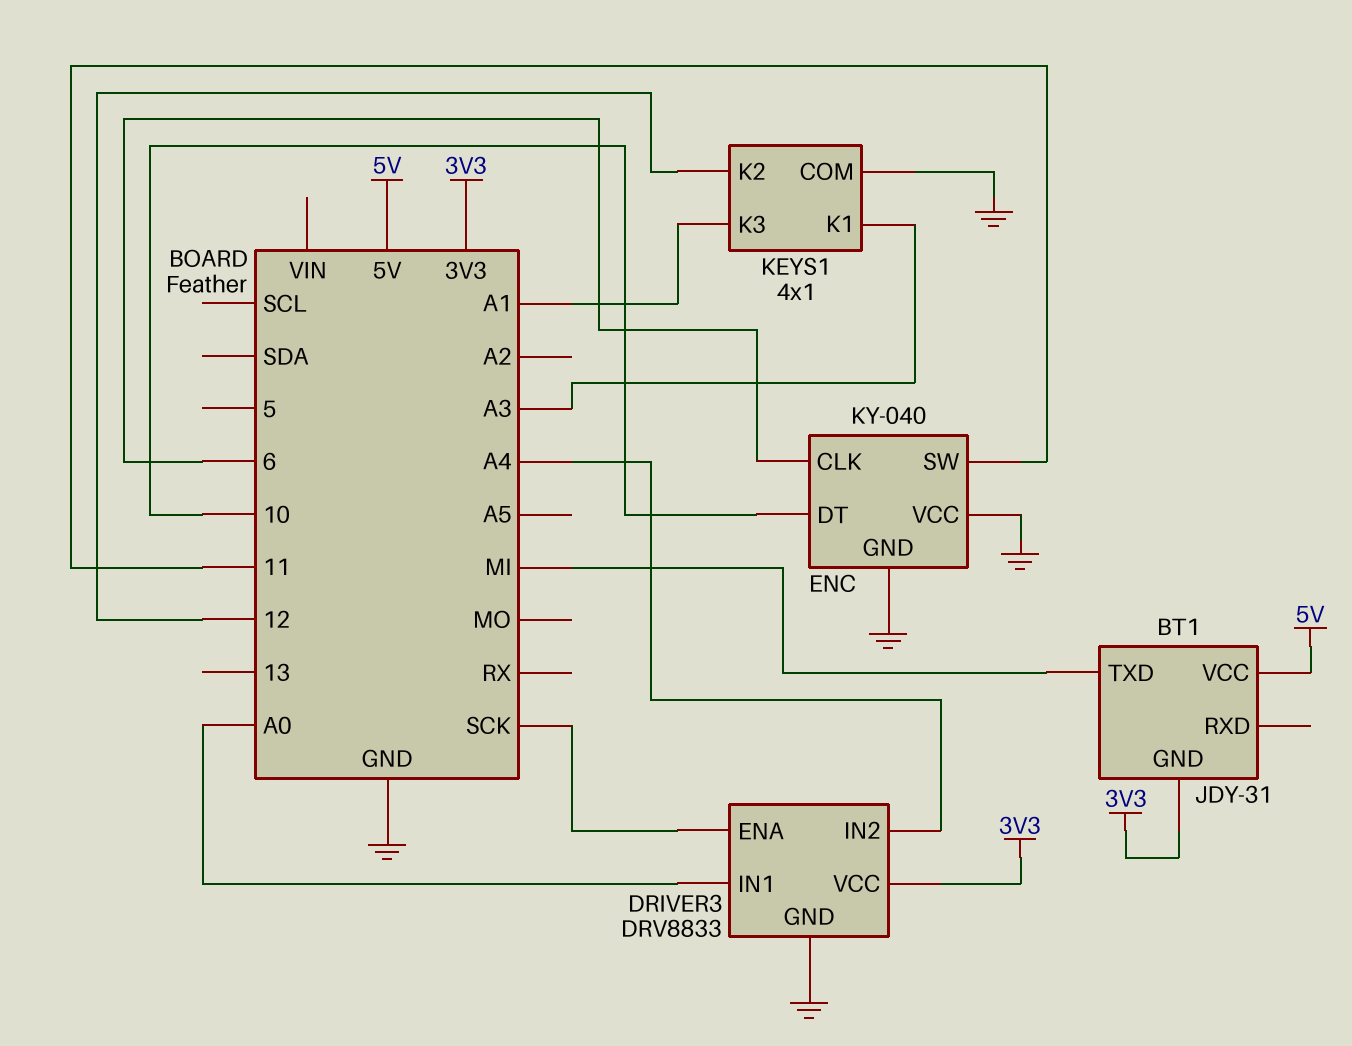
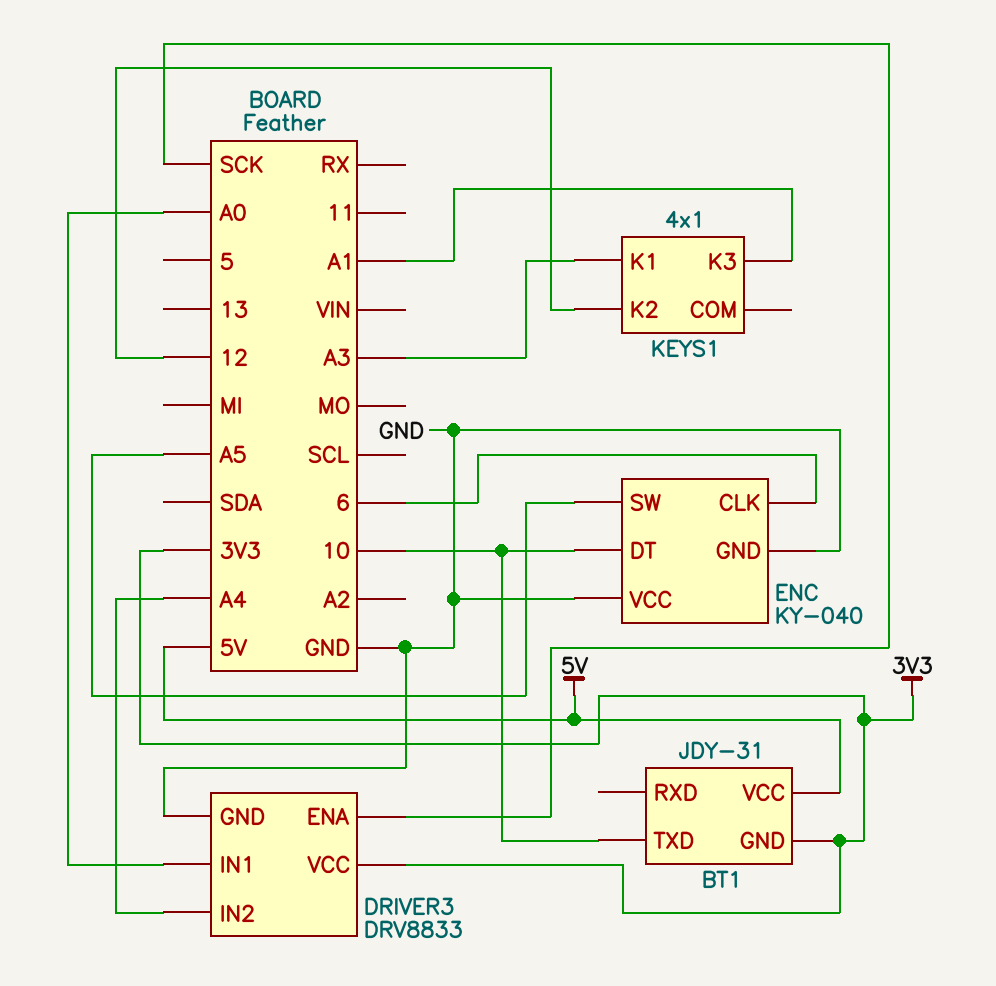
BT1 pin TXD: MI -> 10
ENC pin SW: 11 -> A5
KEYS1 pin COM: GND -> none

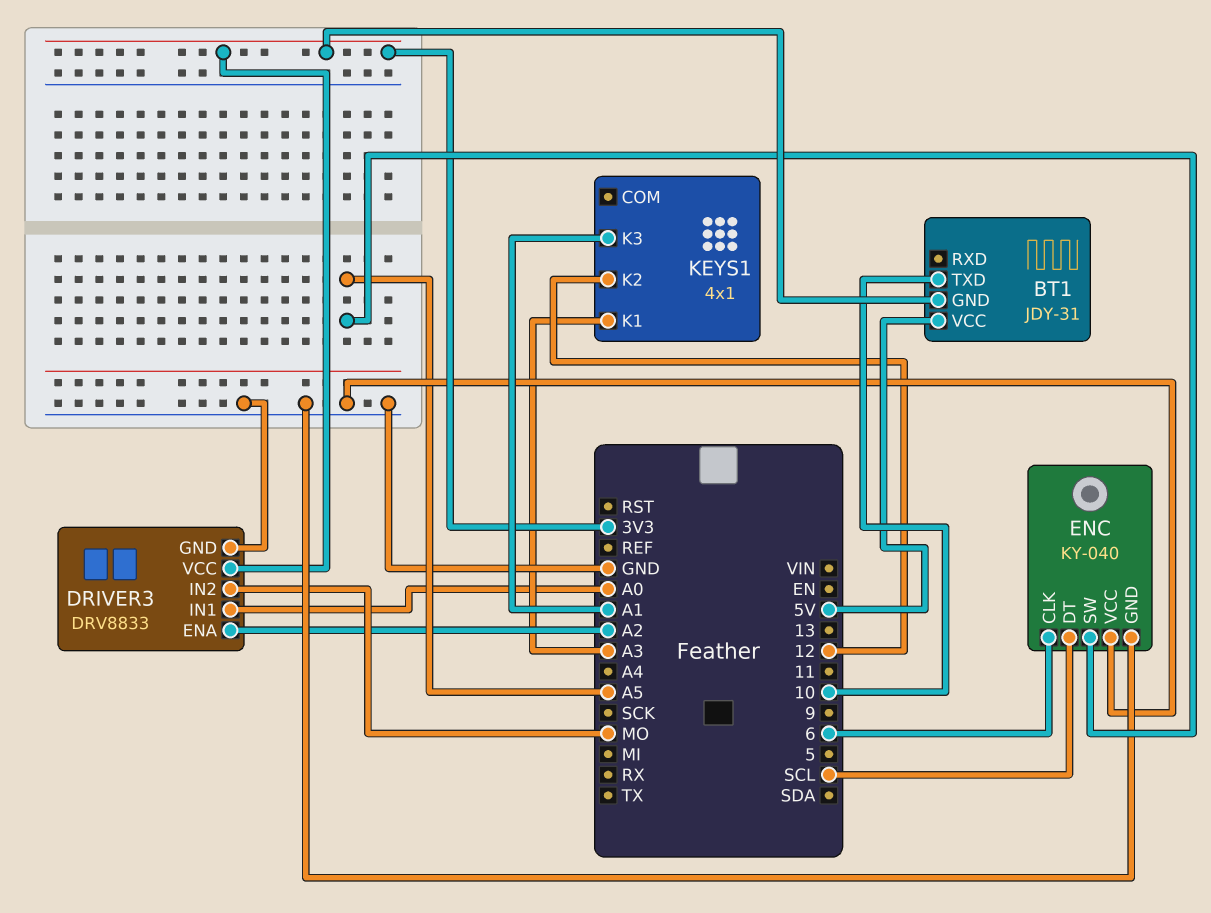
DRIVER3 pin ENA: SCK -> A2
DRIVER3 pin IN2: A4 -> MO
ENC pin DT: 10 -> SCL

